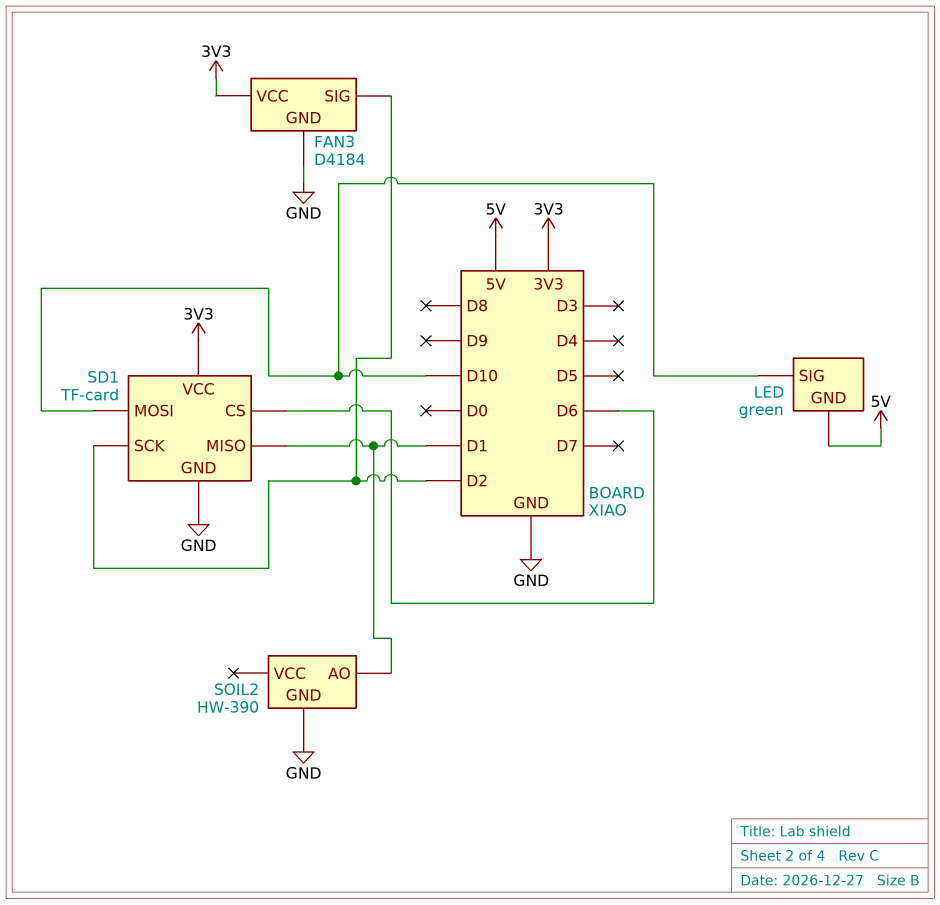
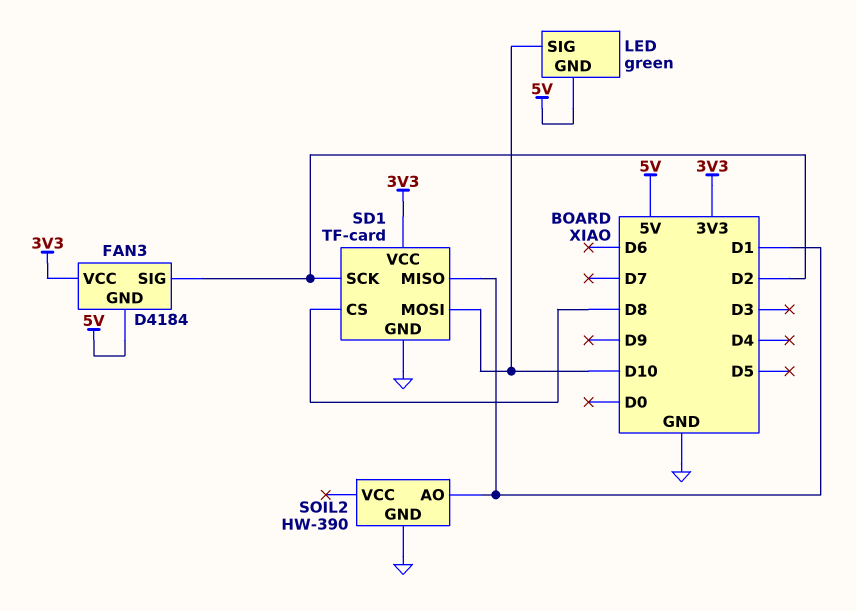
FAN3 pin GND: GND -> 5V
SD1 pin CS: D6 -> D8

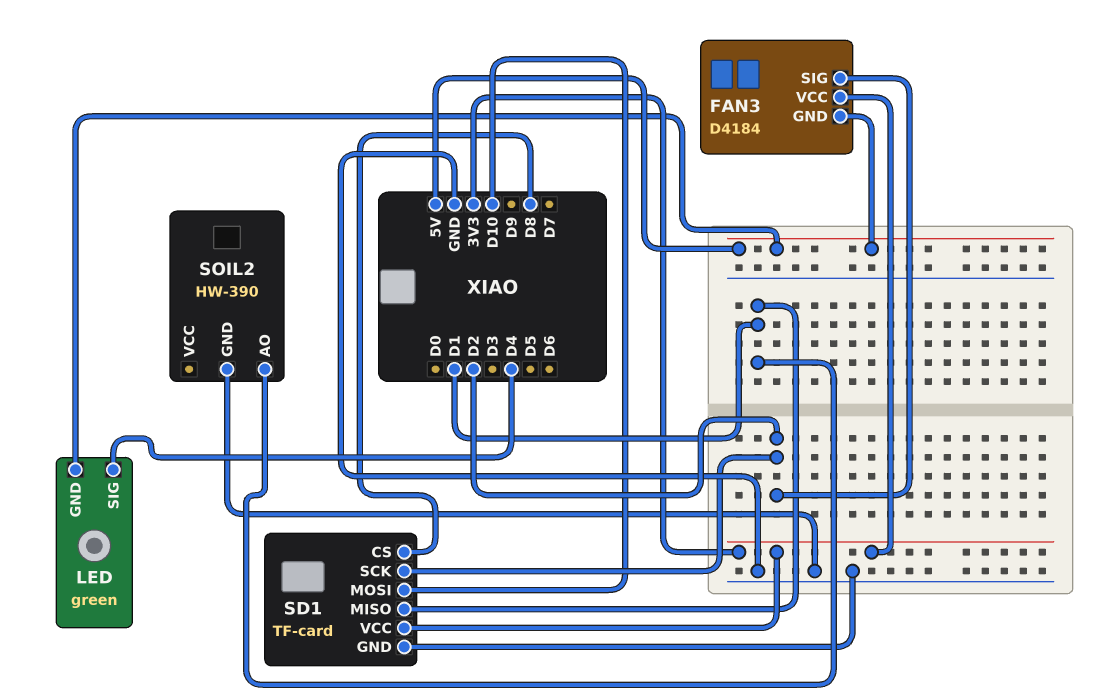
LED pin SIG: D10 -> D4

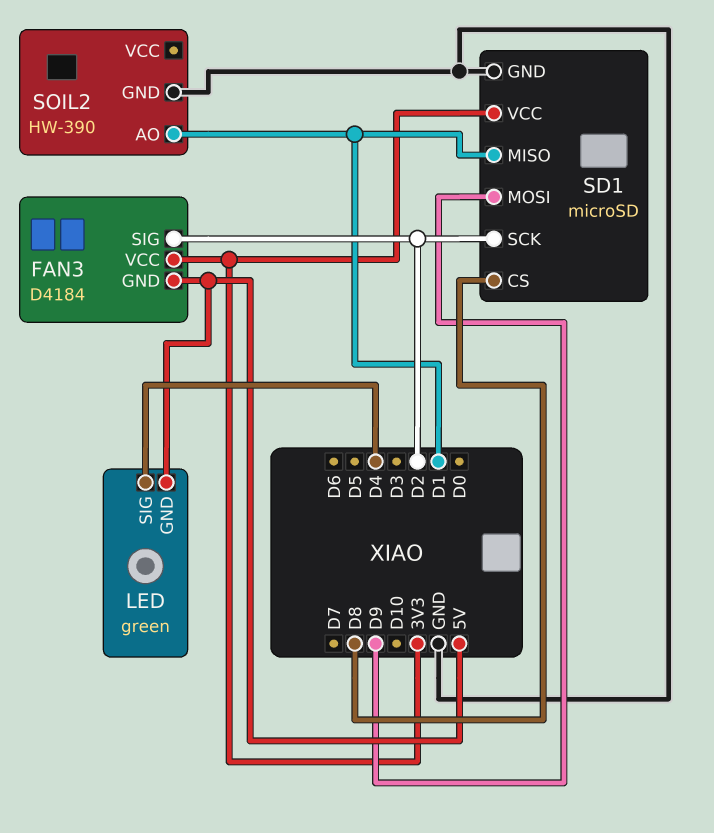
SD1: TF-card -> microSD
SD1 pin MOSI: D10 -> D9

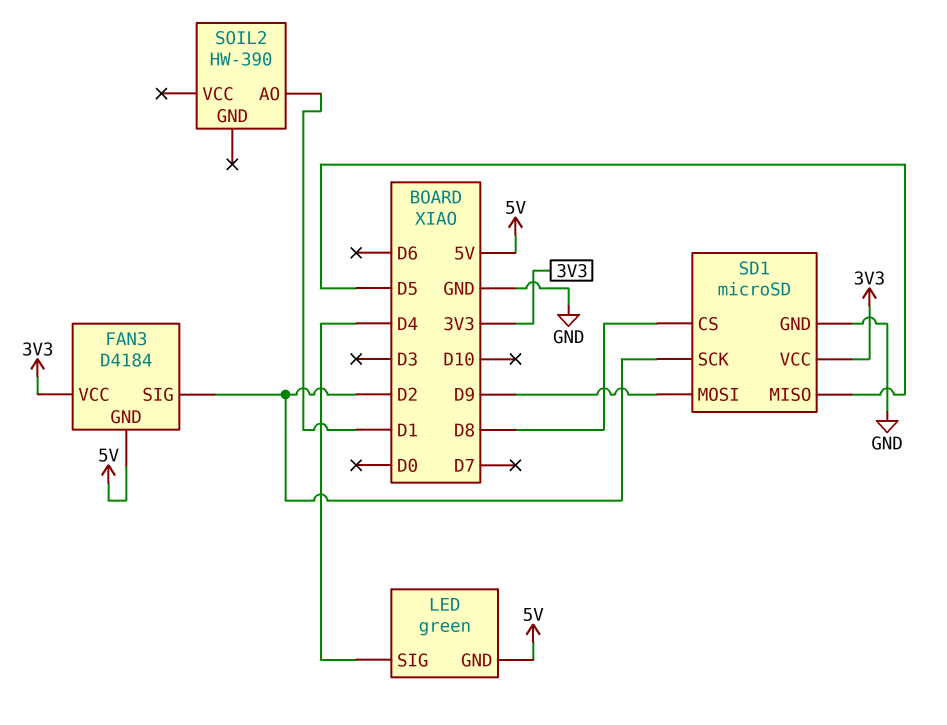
SD1 pin MISO: D1 -> D5
SOIL2 pin GND: GND -> none

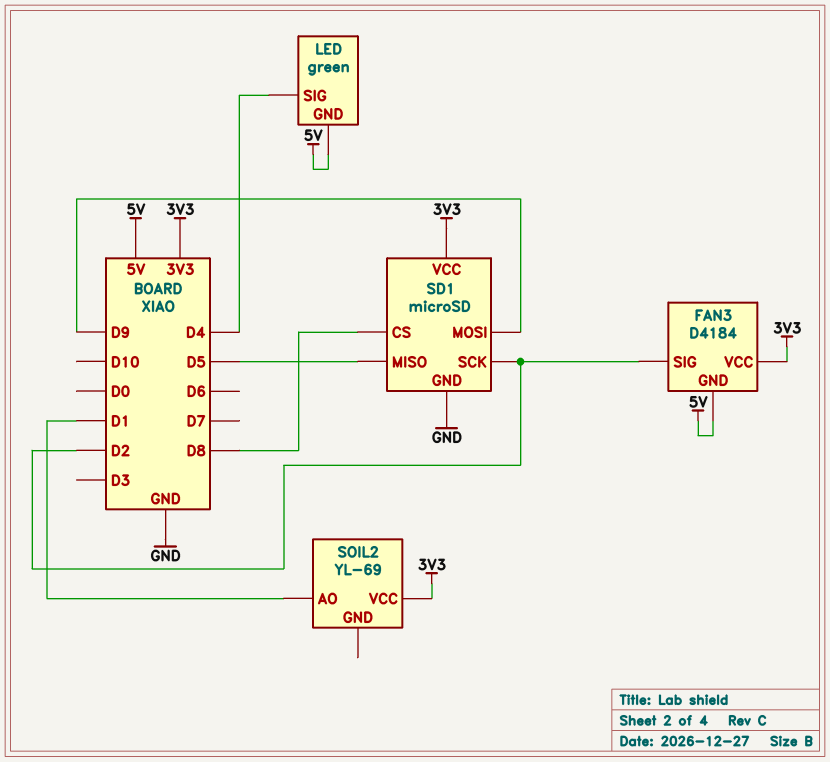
SOIL2: HW-390 -> YL-69
SOIL2 pin VCC: none -> 3V3

